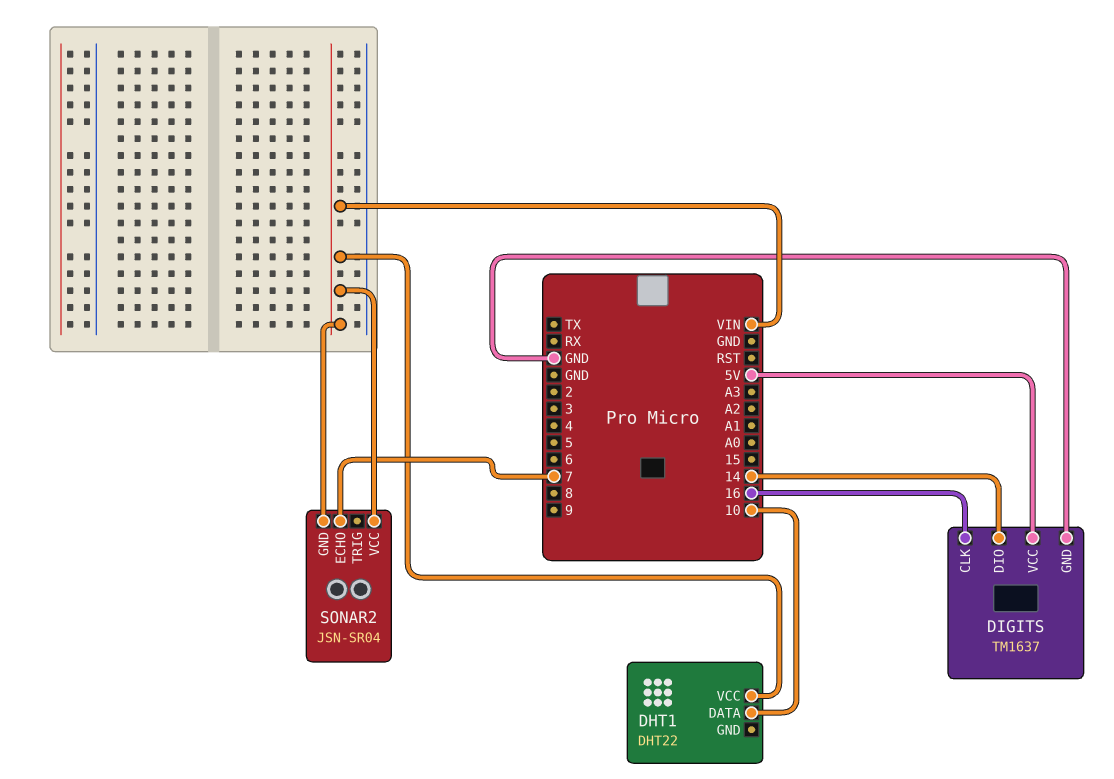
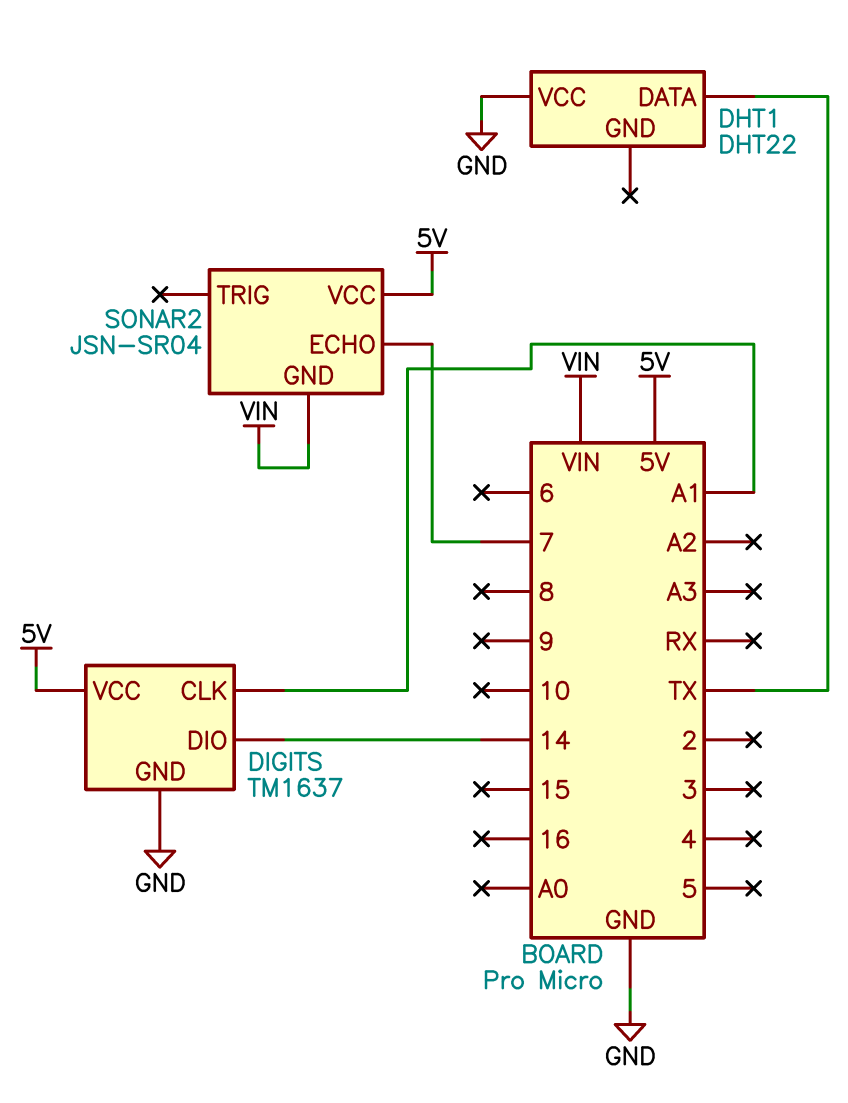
DHT1 pin DATA: 10 -> TX
DHT1 pin VCC: VIN -> GND
DIGITS pin CLK: 16 -> A1
SONAR2 pin VCC: VIN -> 5V

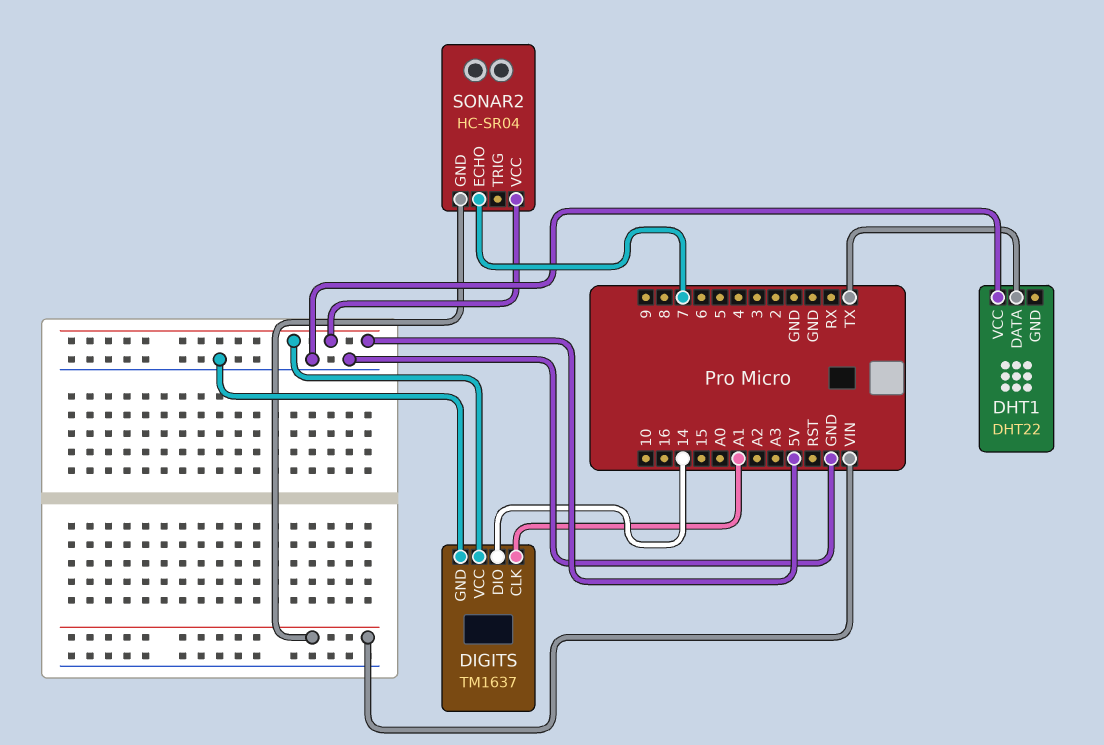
SONAR2: JSN-SR04 -> HC-SR04

